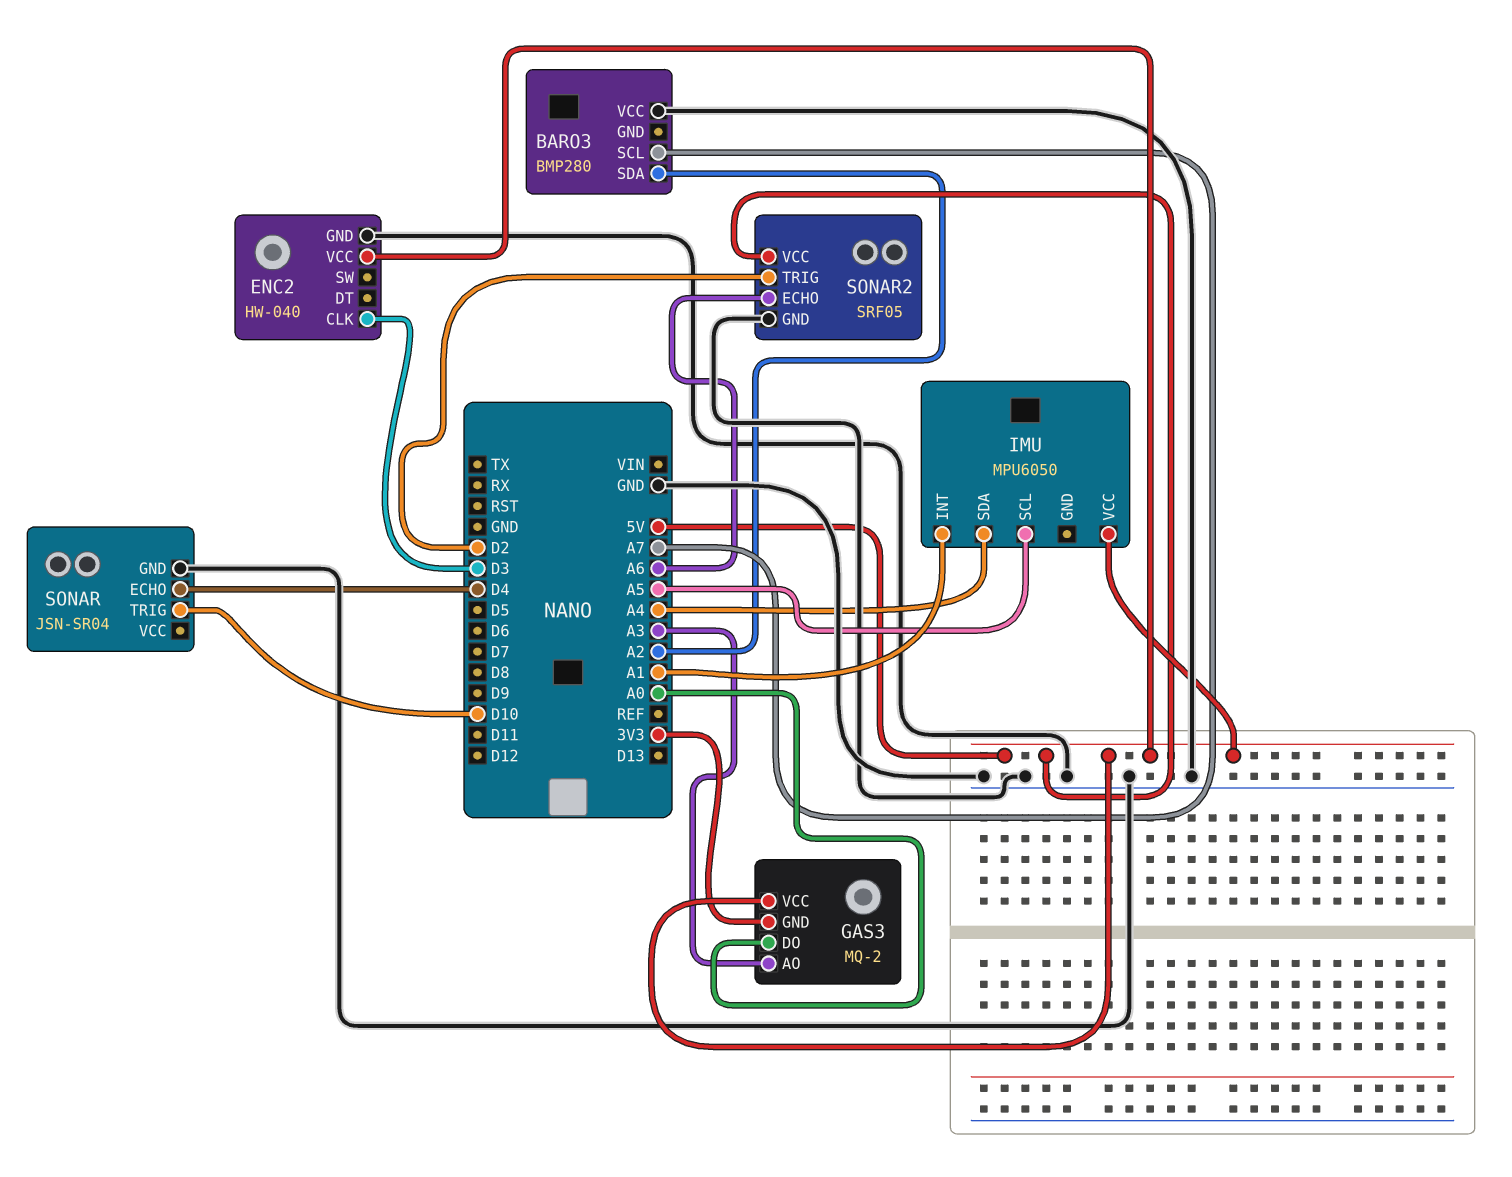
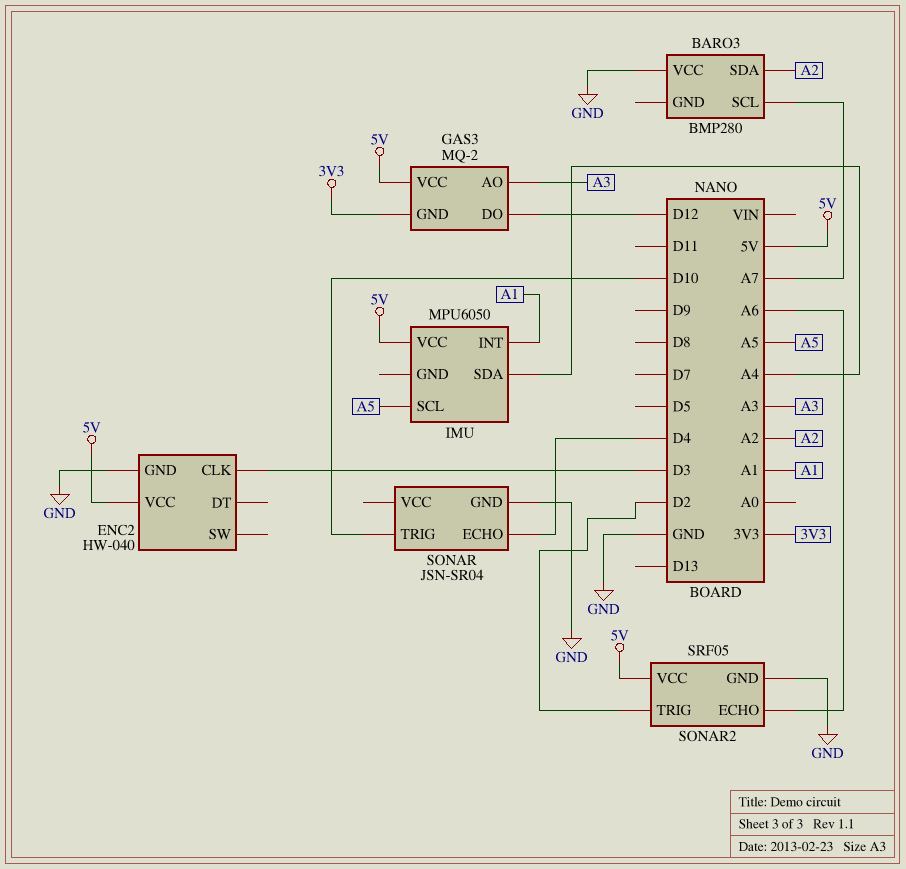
GAS3 pin DO: A0 -> D12

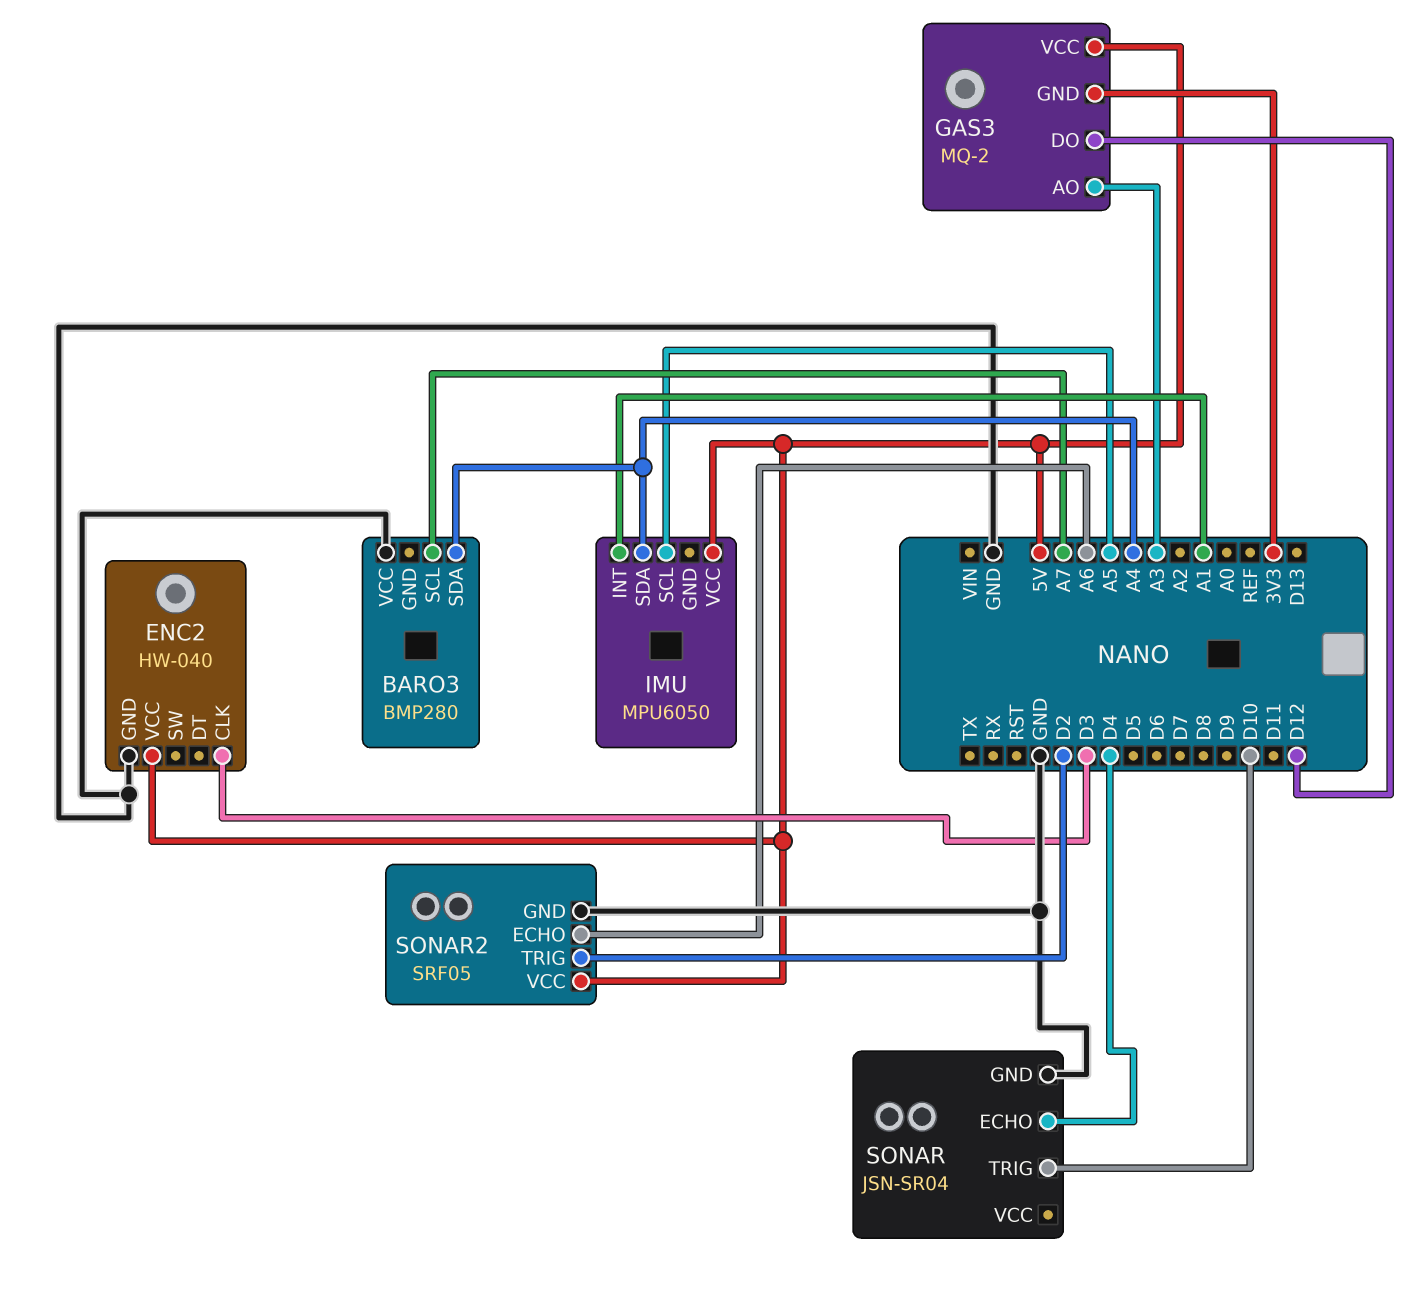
BARO3 pin SDA: A2 -> A4

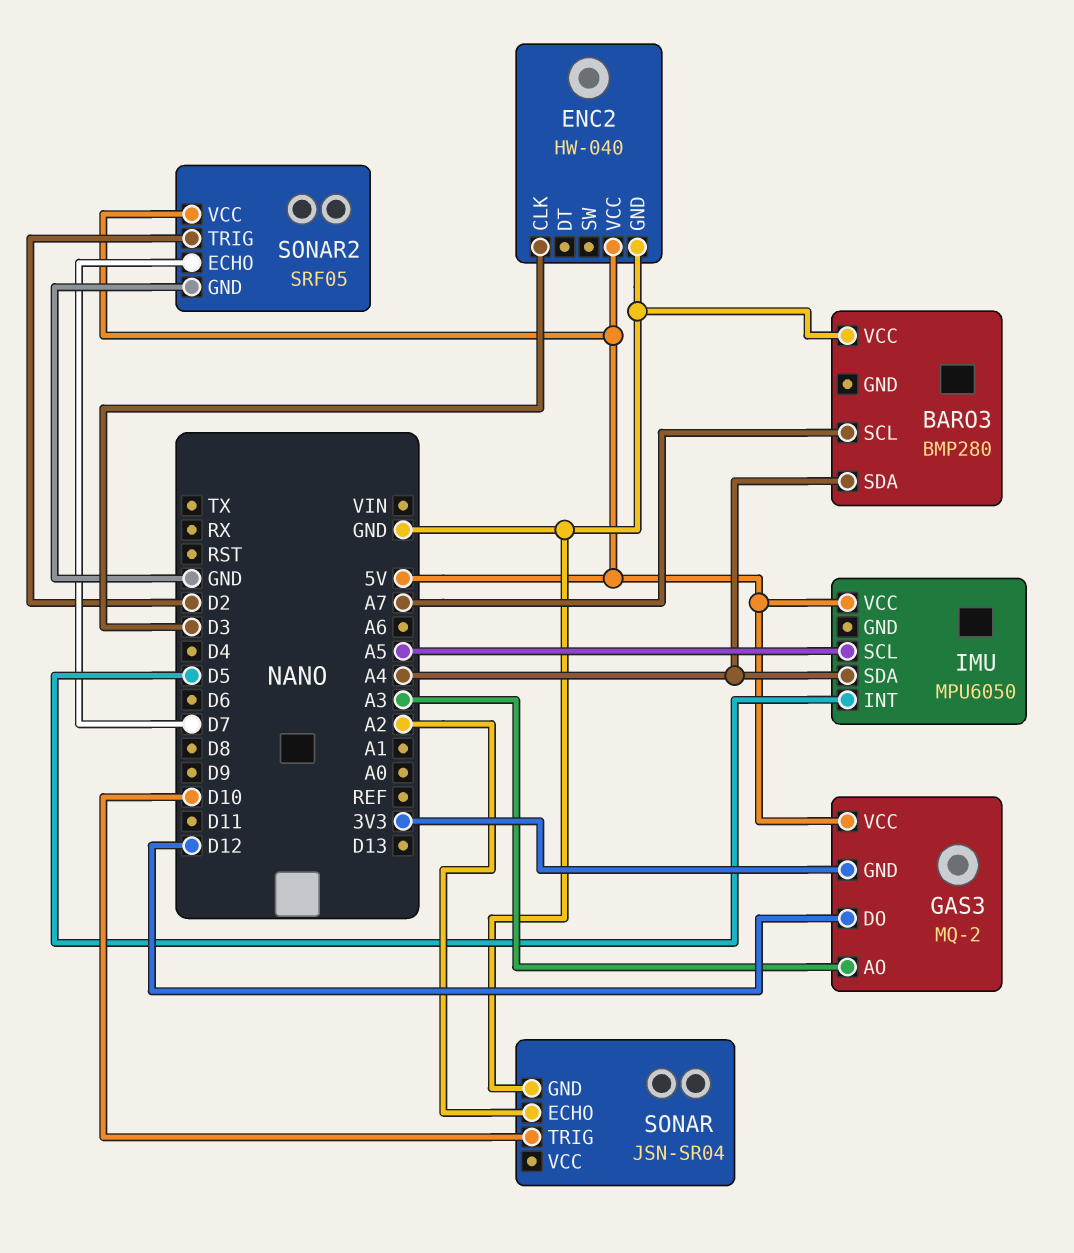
IMU pin INT: A1 -> D5
SONAR pin ECHO: D4 -> A2
SONAR2 pin ECHO: A6 -> D7

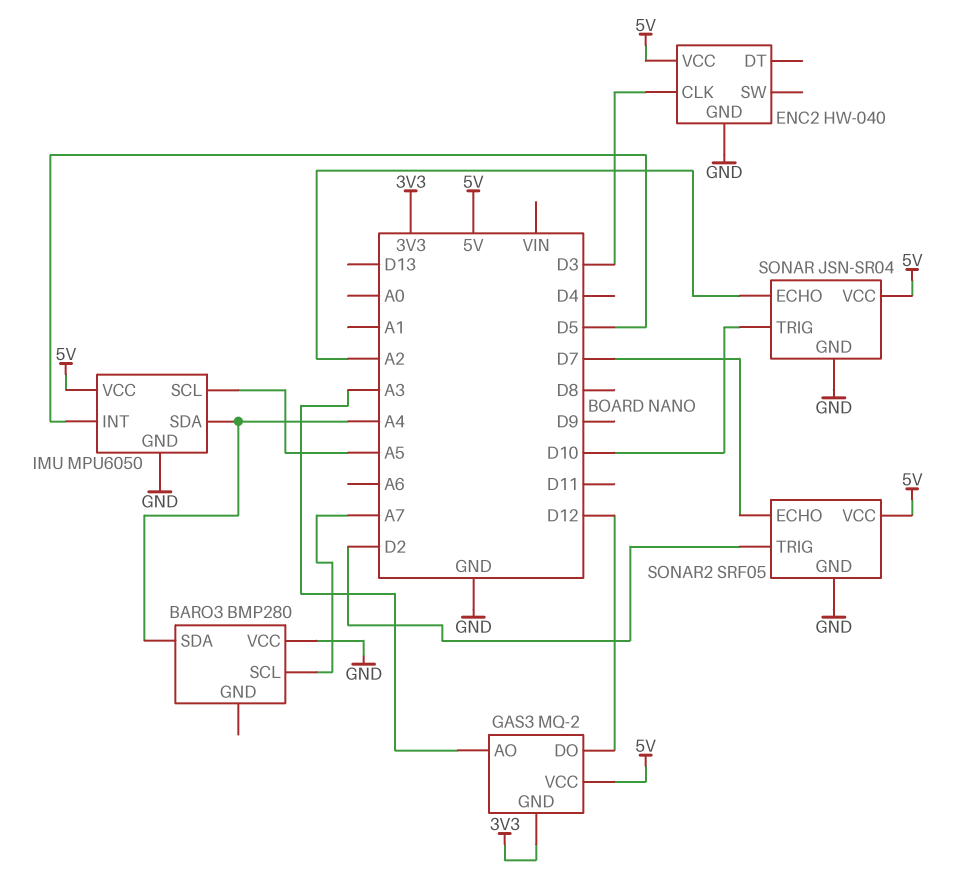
IMU pin GND: none -> GND
SONAR pin VCC: none -> 5V

